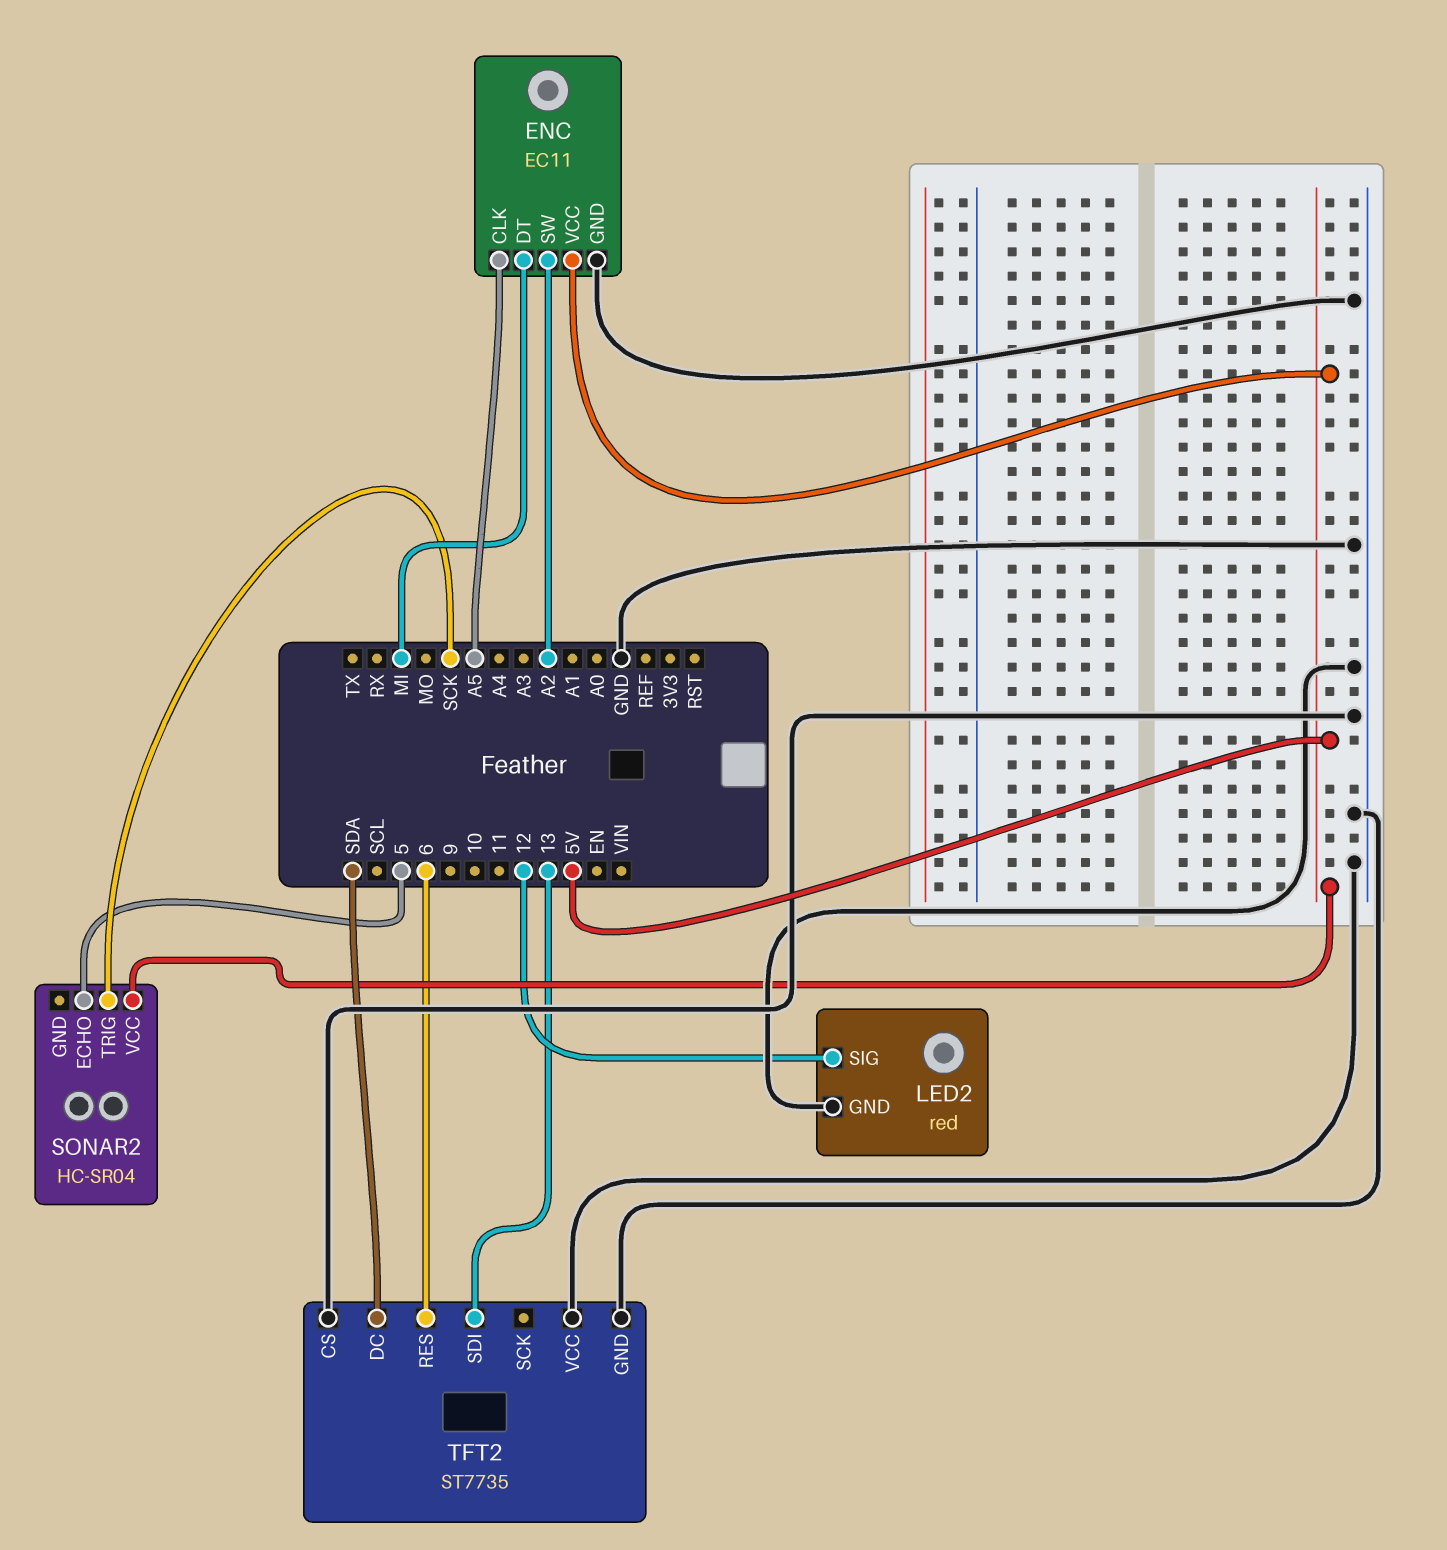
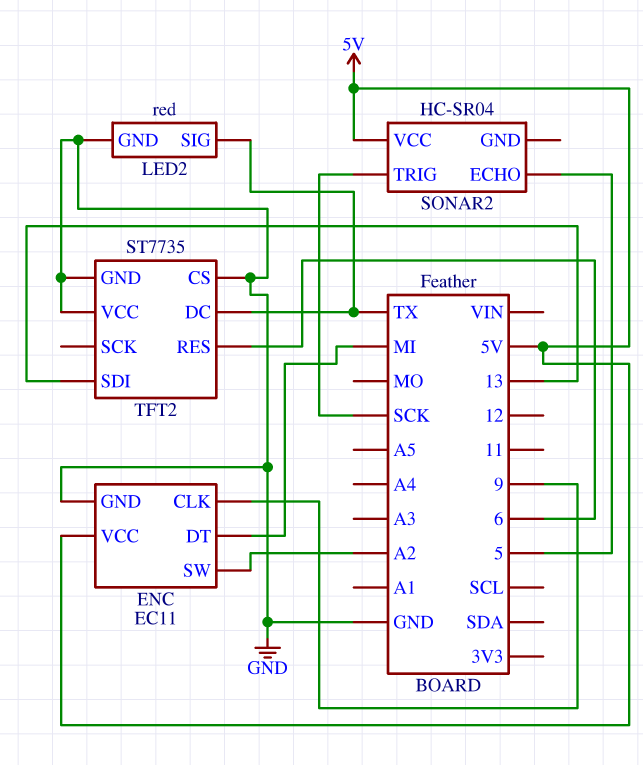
ENC pin CLK: A5 -> 9
LED2 pin SIG: 12 -> TX
TFT2 pin DC: SDA -> TX

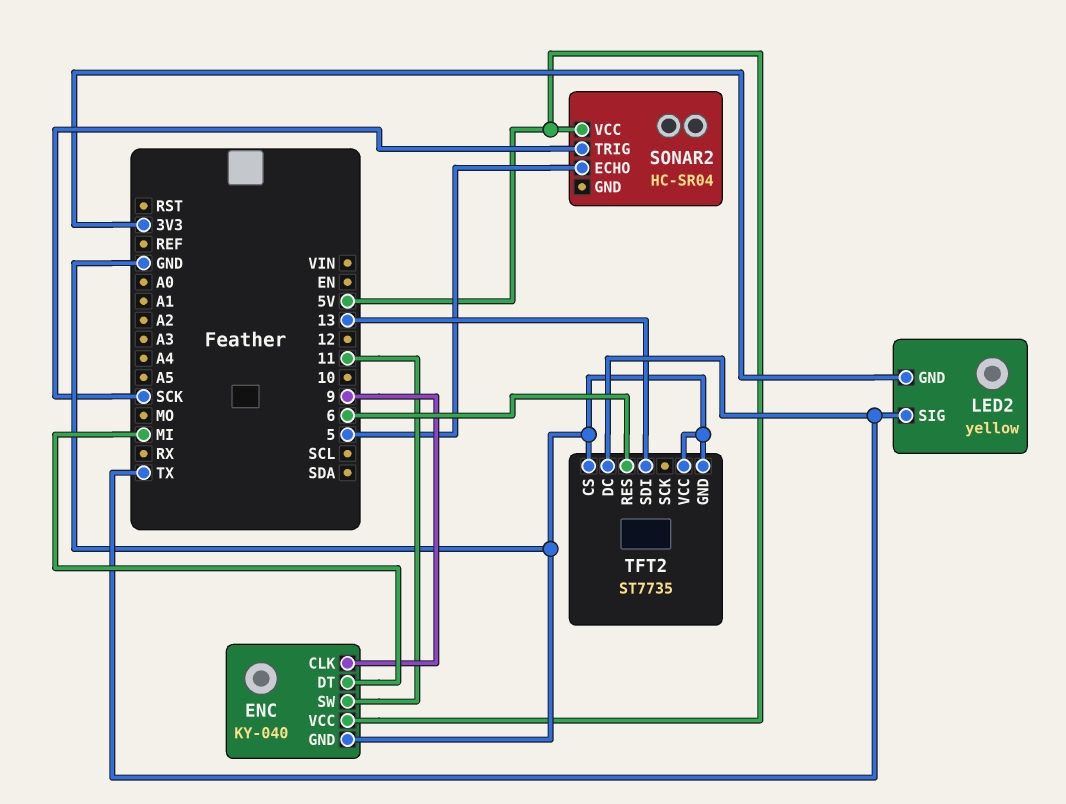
ENC: EC11 -> KY-040
ENC pin SW: A2 -> 11
LED2: red -> yellow
LED2 pin GND: GND -> 3V3

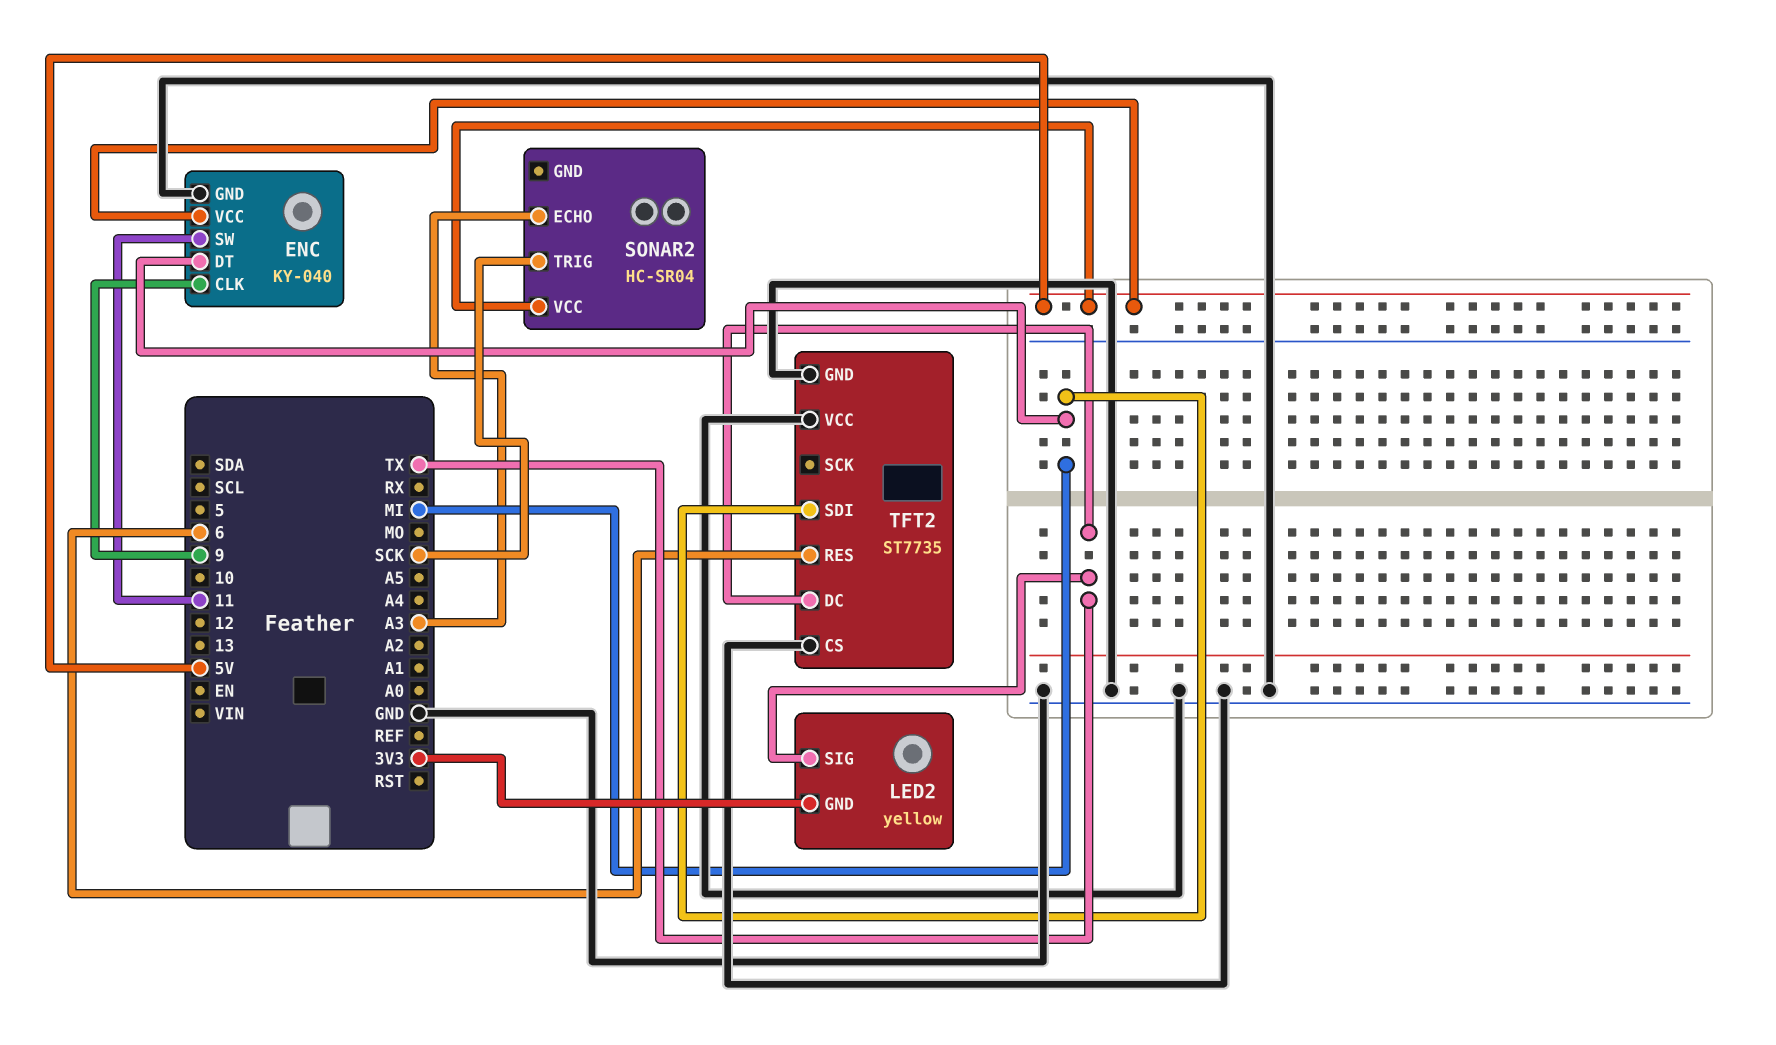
SONAR2 pin ECHO: 5 -> A3
TFT2 pin SDI: 13 -> MI

